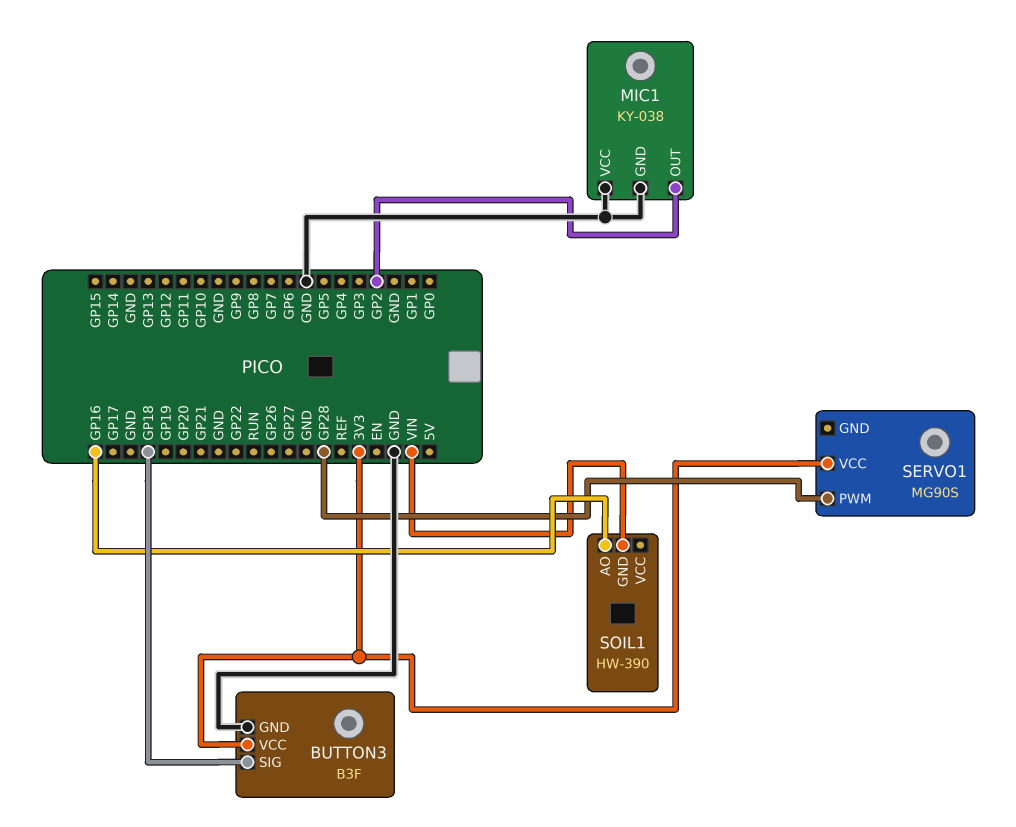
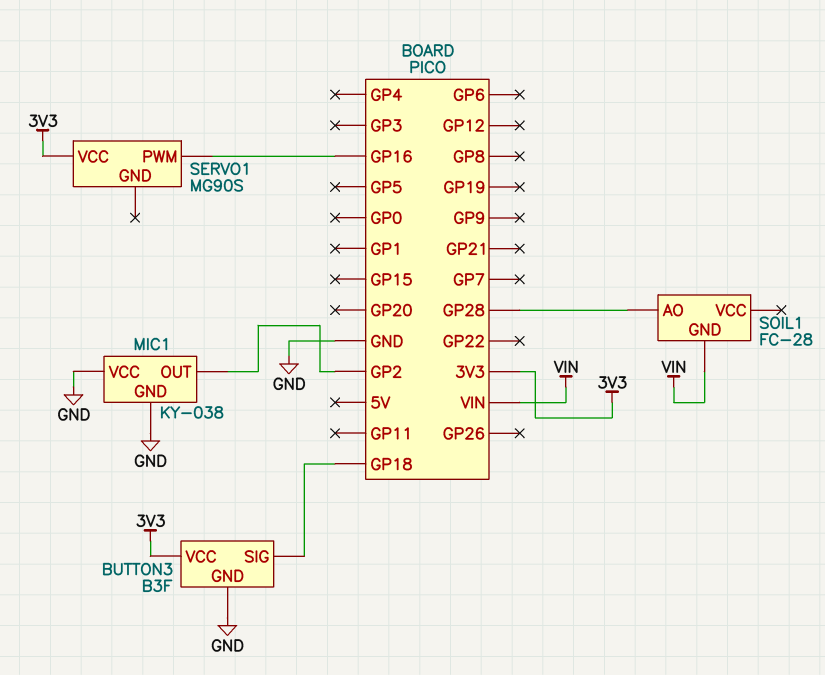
SERVO1 pin PWM: GP28 -> GP16
SOIL1: HW-390 -> FC-28
SOIL1 pin AO: GP16 -> GP28

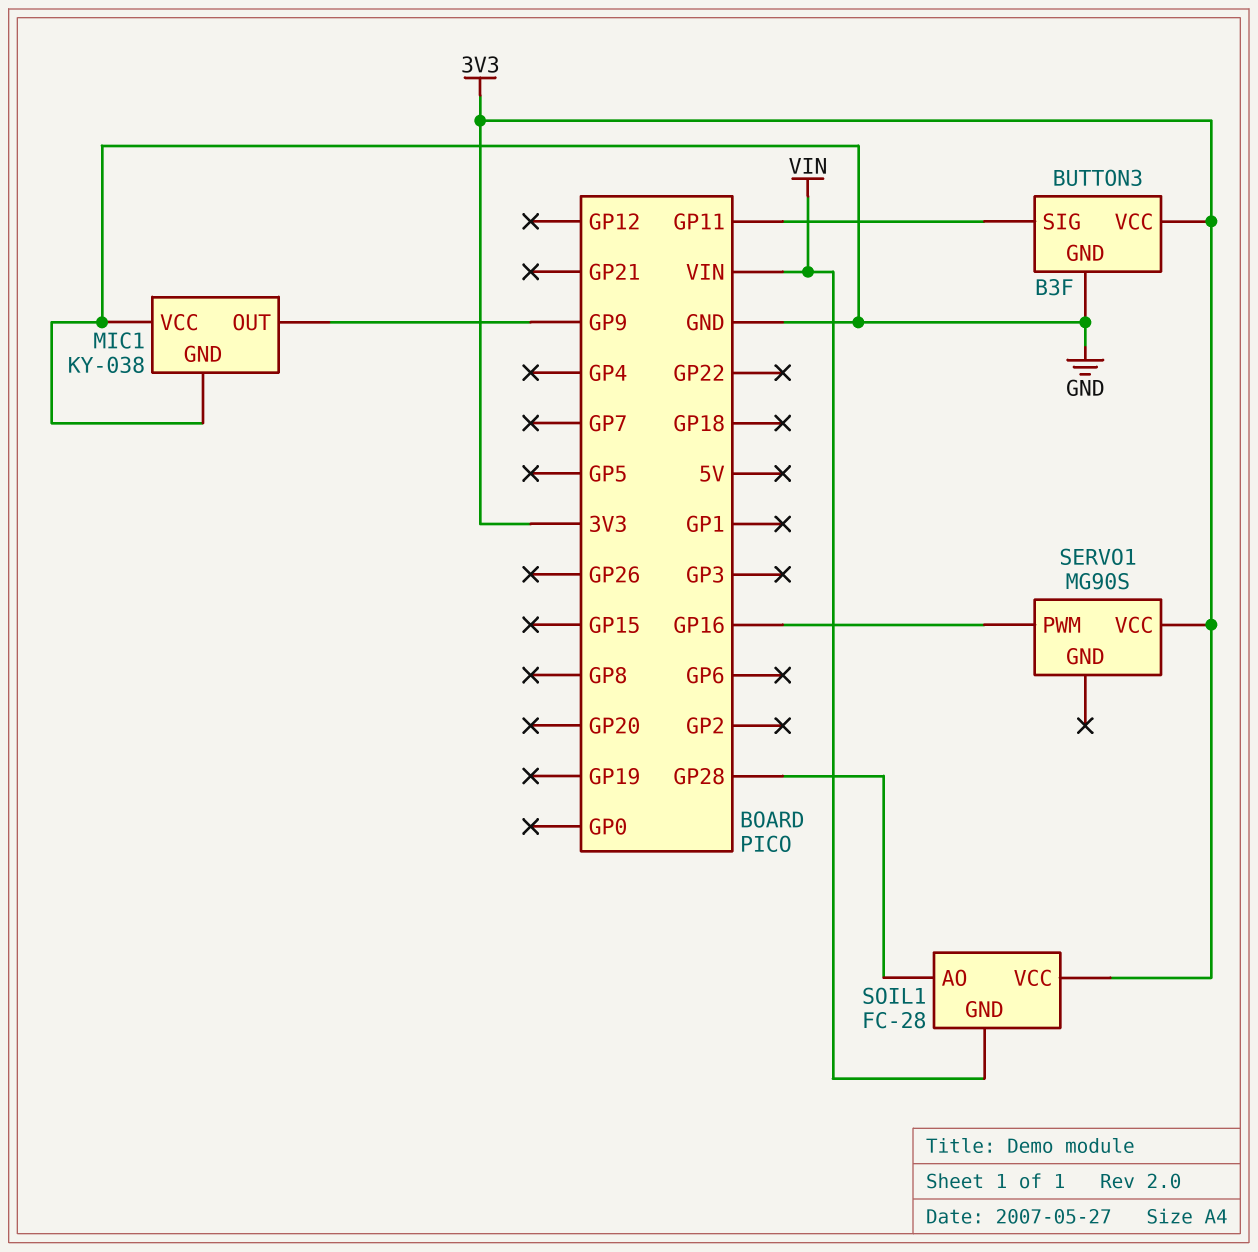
BUTTON3 pin SIG: GP18 -> GP11
MIC1 pin OUT: GP2 -> GP9
SOIL1 pin VCC: none -> 3V3

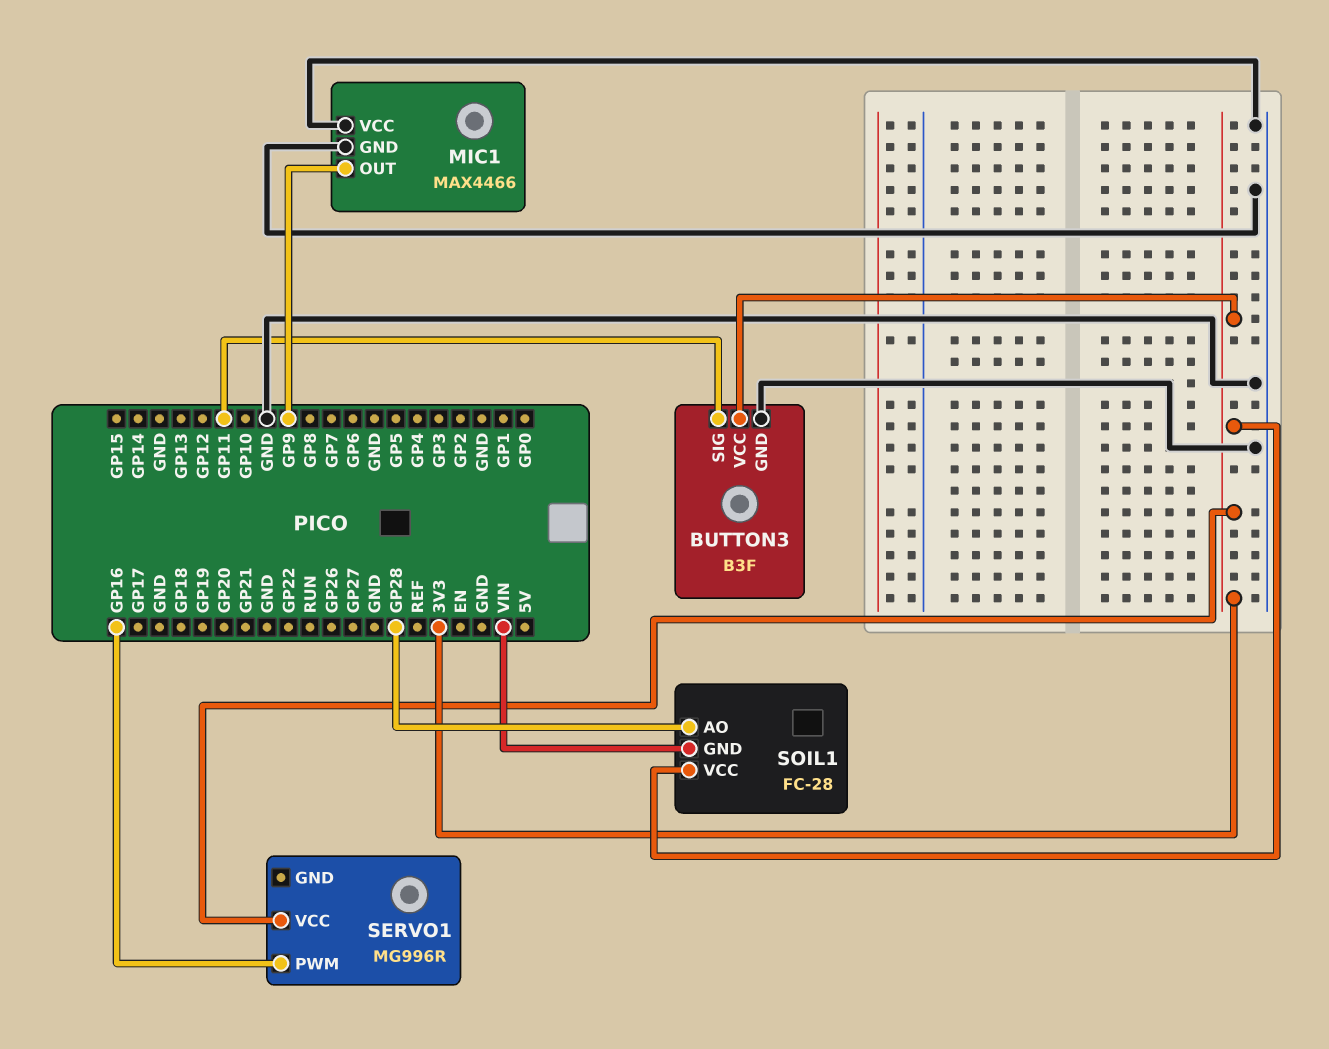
MIC1: KY-038 -> MAX4466
SERVO1: MG90S -> MG996R

